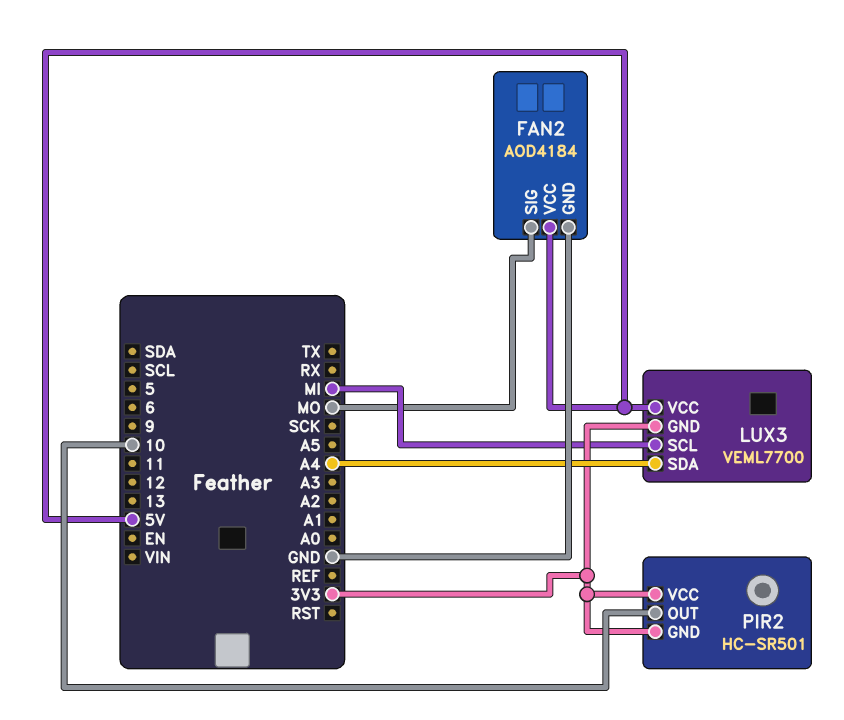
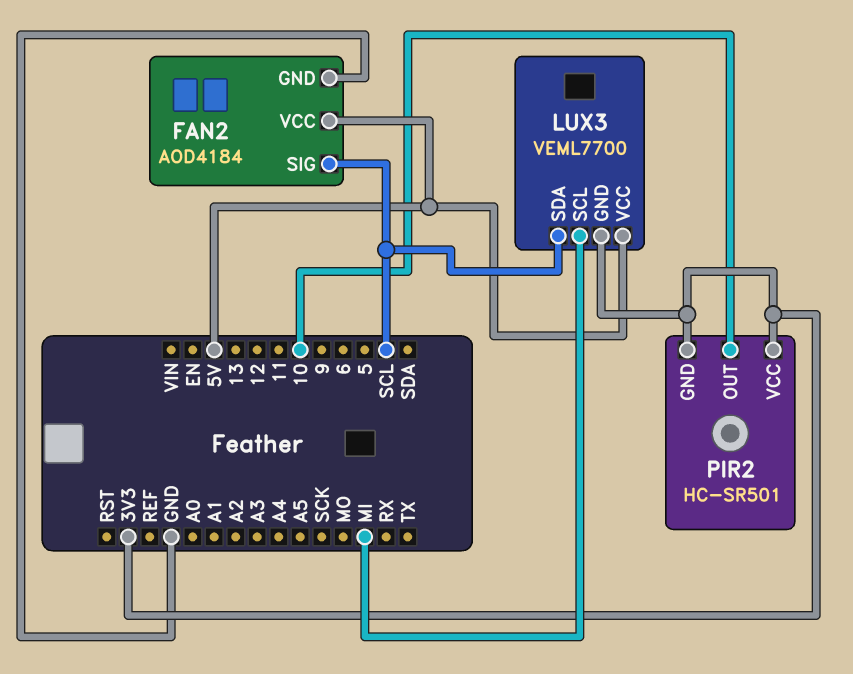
FAN2 pin SIG: MO -> SCL
LUX3 pin SDA: A4 -> SCL

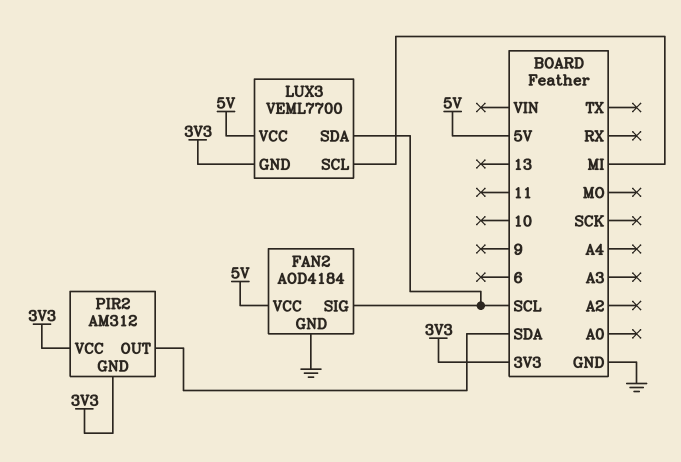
PIR2: HC-SR501 -> AM312
PIR2 pin OUT: 10 -> SDA

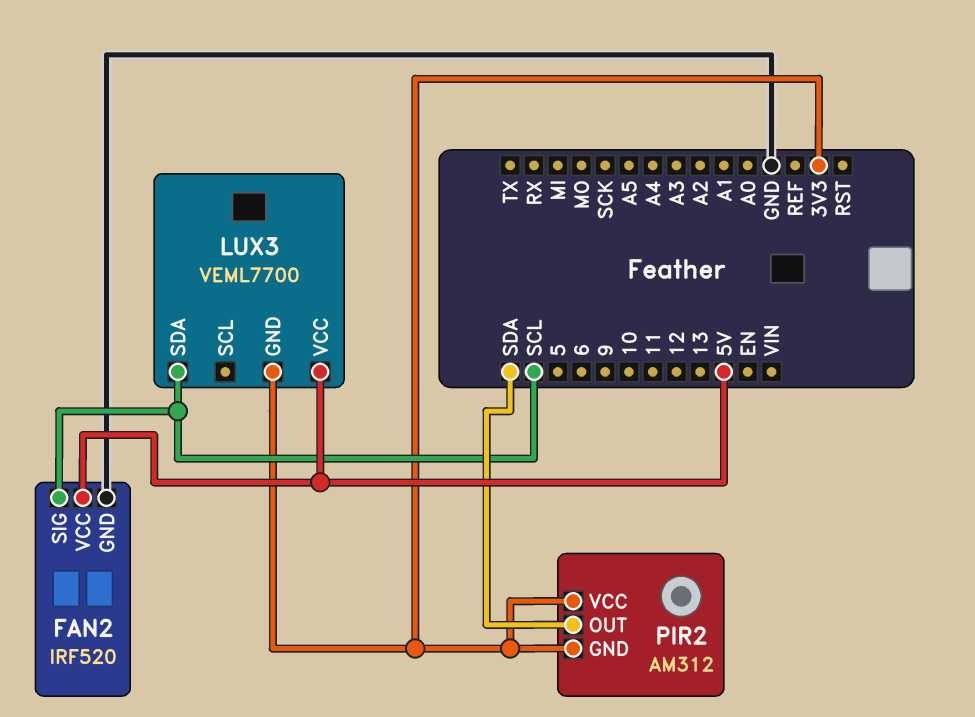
FAN2: AOD4184 -> IRF520
LUX3 pin SCL: MI -> none

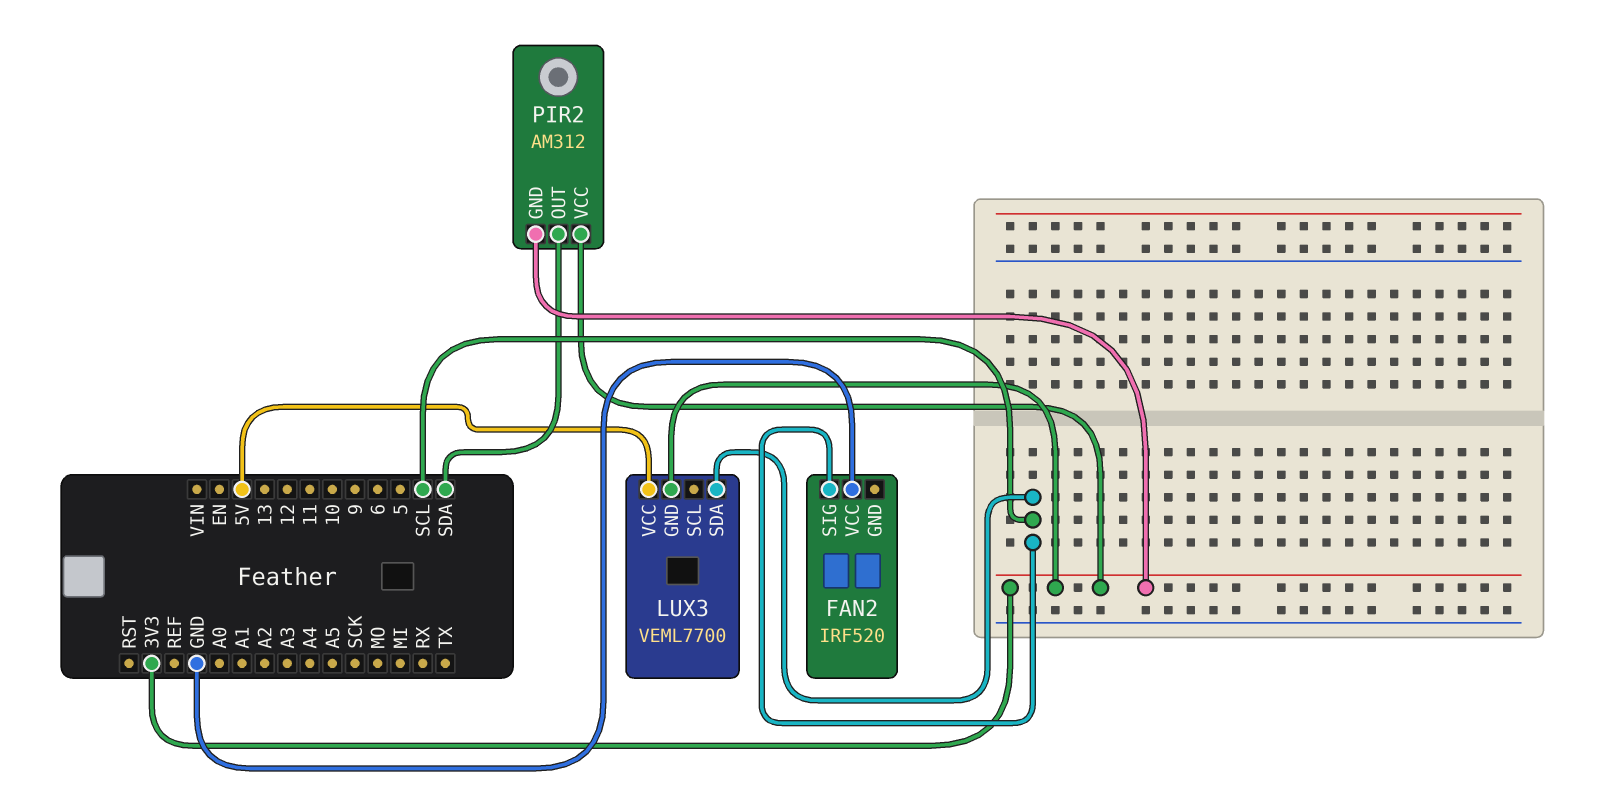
FAN2 pin GND: GND -> none
FAN2 pin VCC: 5V -> GND

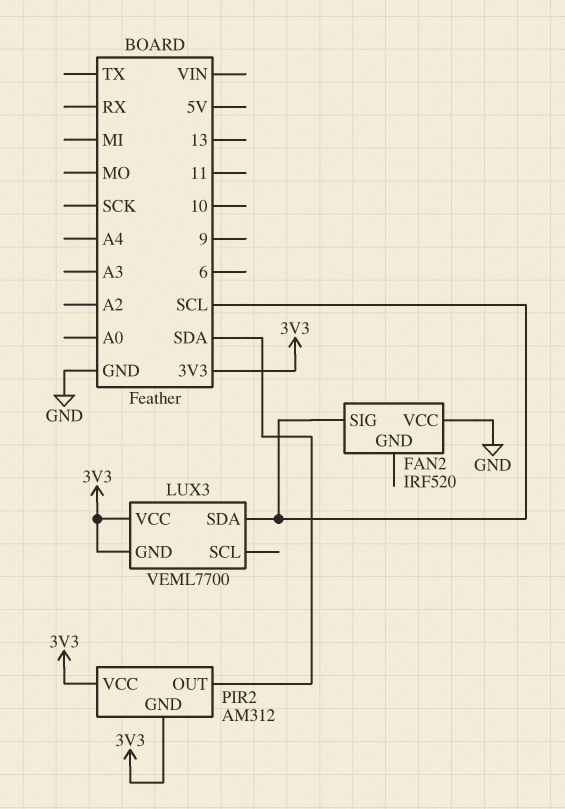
LUX3 pin VCC: 5V -> 3V3

